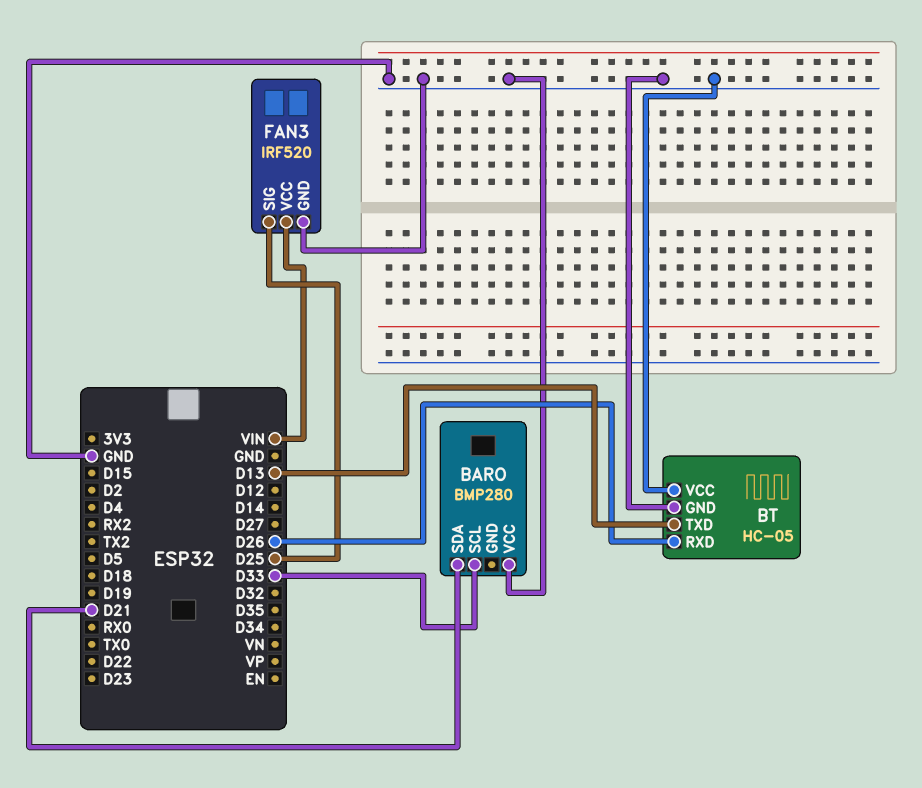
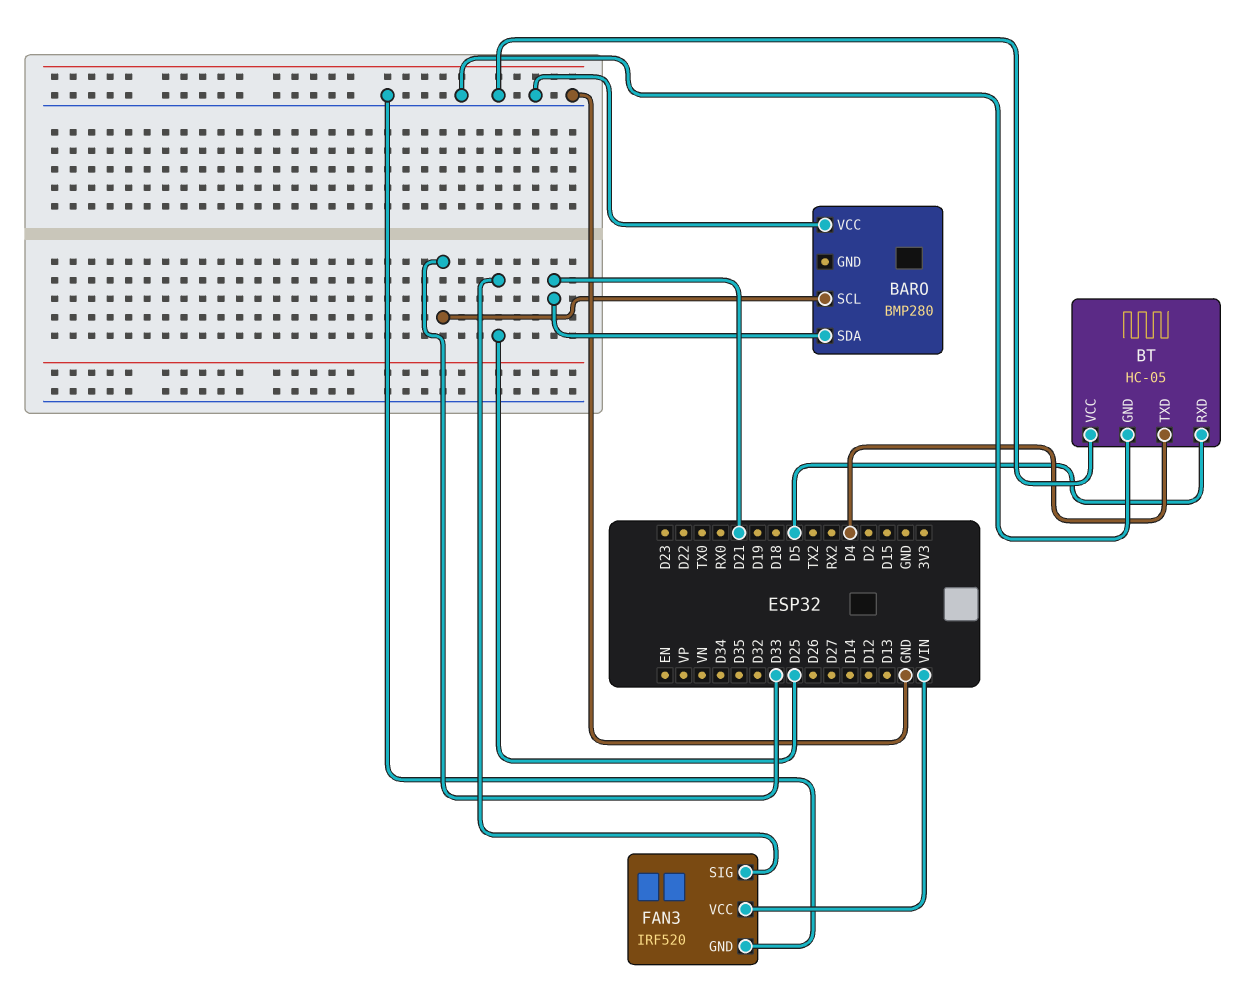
BT pin RXD: D26 -> D5
BT pin TXD: D13 -> D4

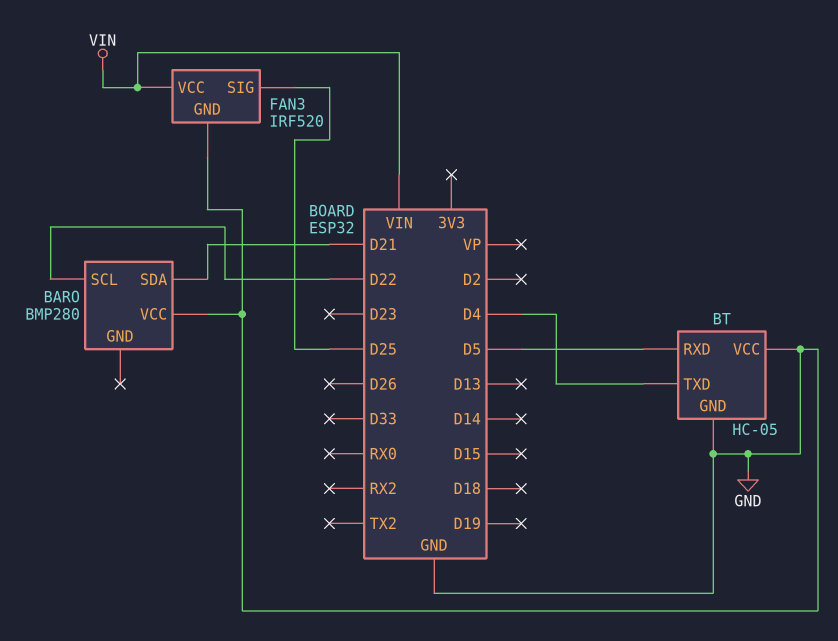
BARO pin SCL: D33 -> D22

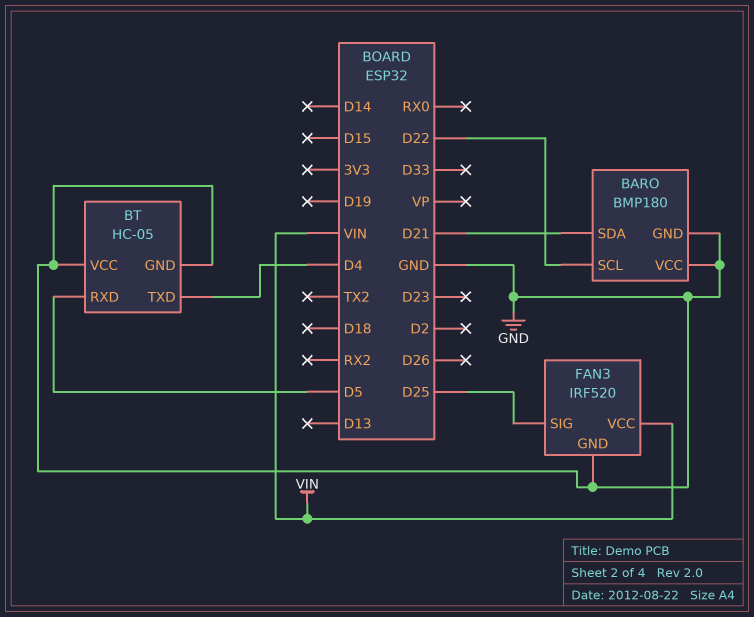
BARO: BMP280 -> BMP180
BARO pin GND: none -> GND

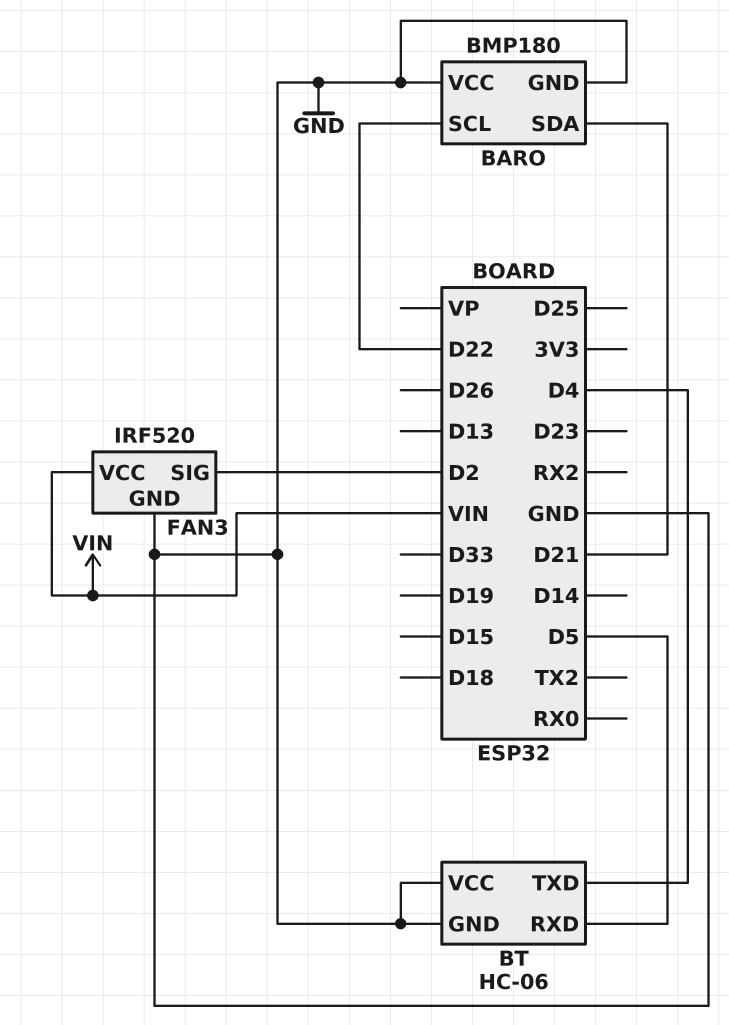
BT: HC-05 -> HC-06
FAN3 pin SIG: D25 -> D2

